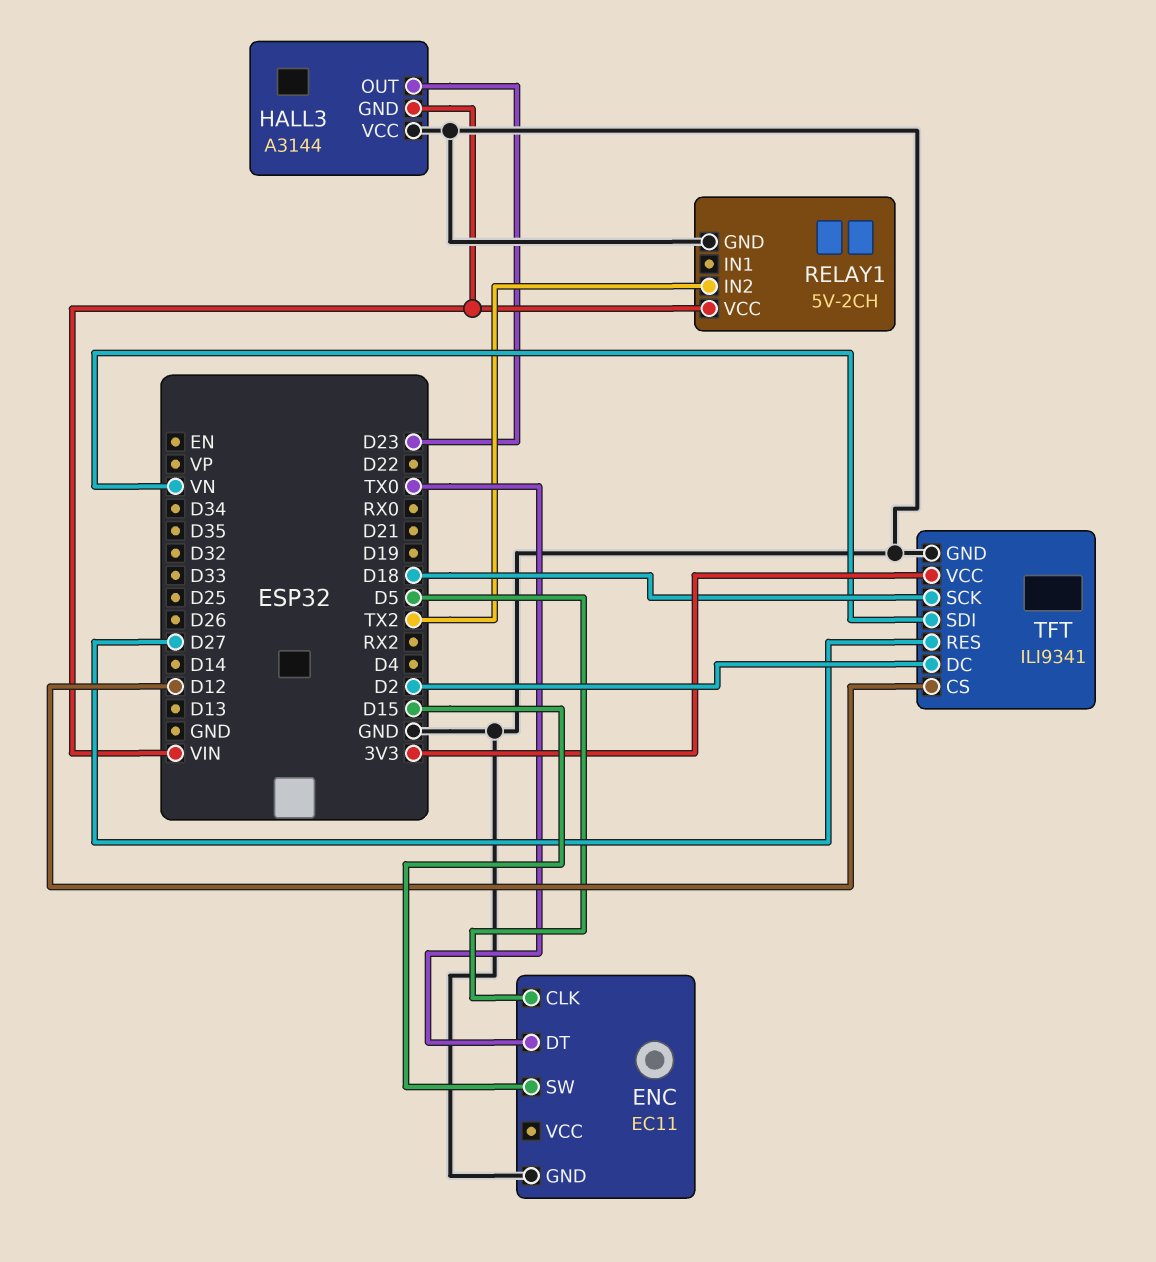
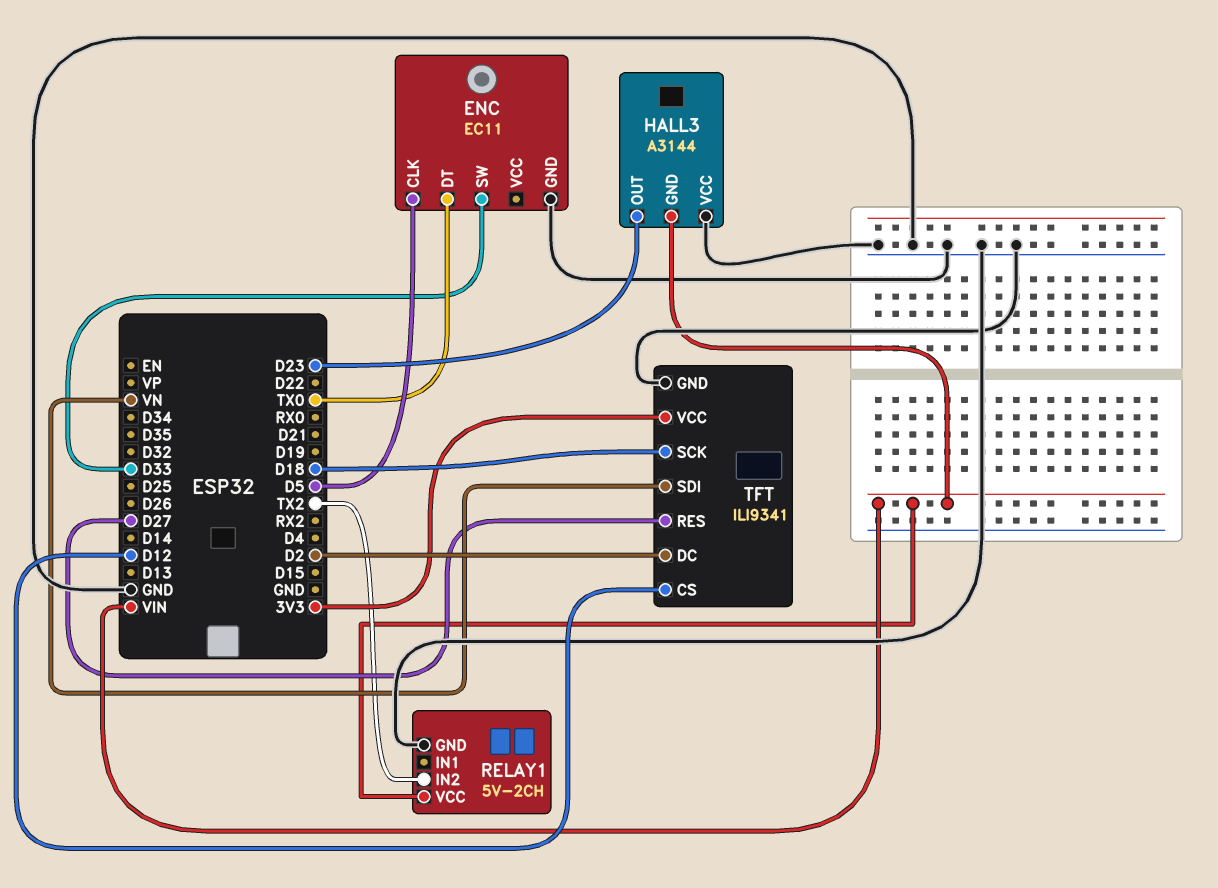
ENC pin SW: D15 -> D33

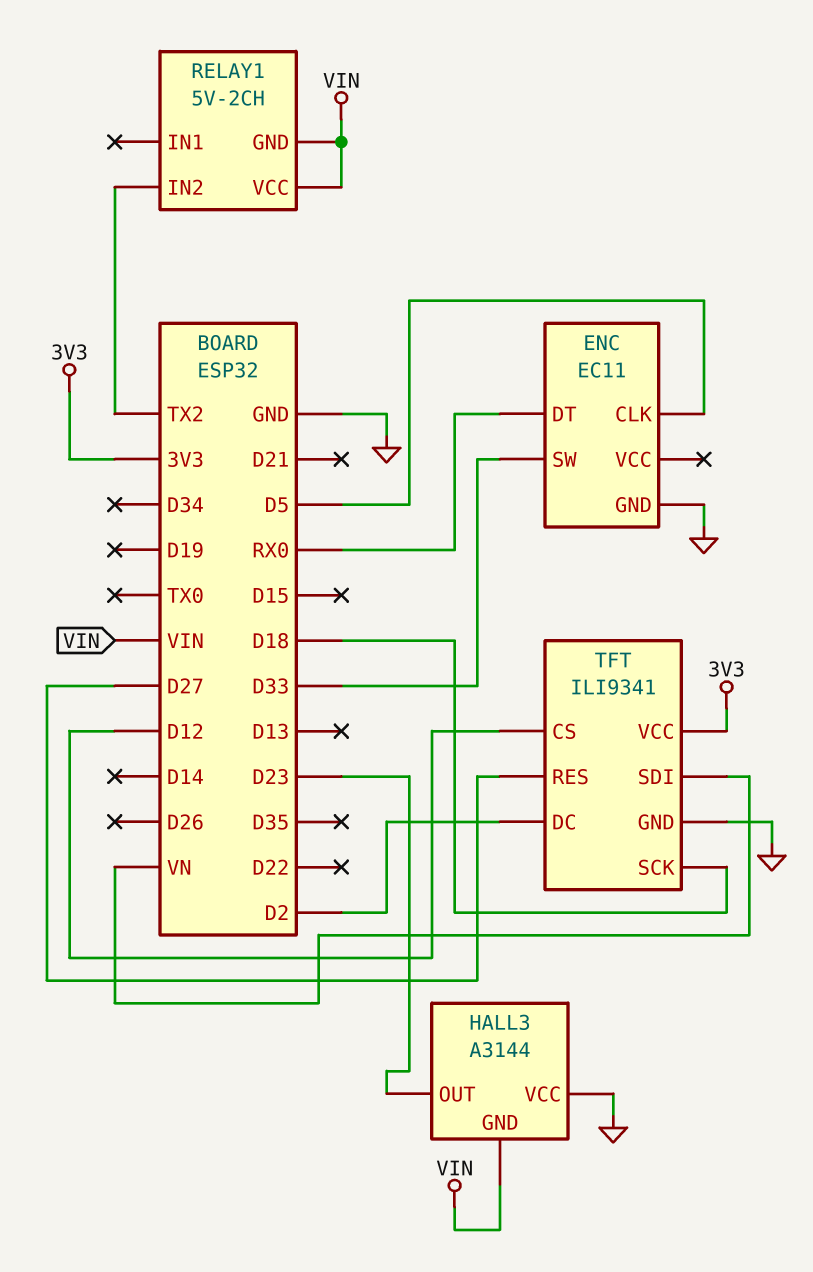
ENC pin DT: TX0 -> RX0
RELAY1 pin GND: GND -> VIN

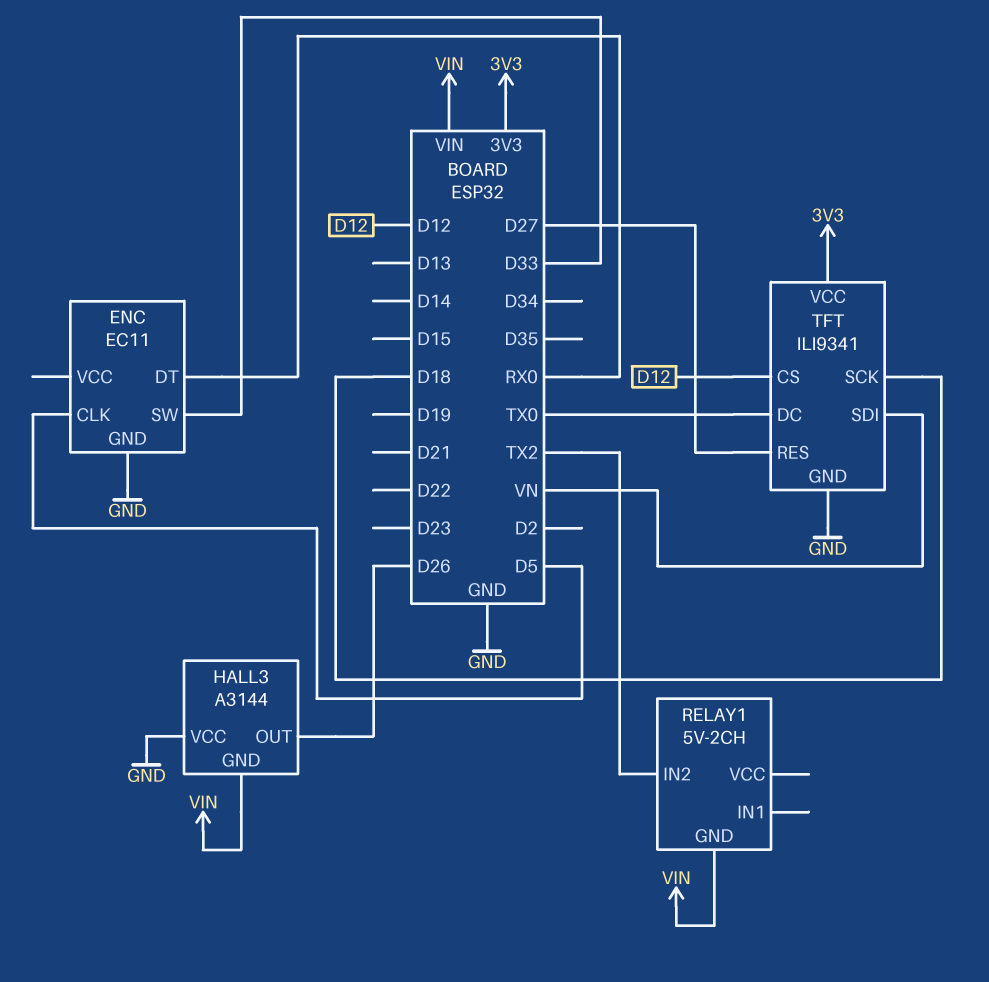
HALL3 pin OUT: D23 -> D26
RELAY1 pin VCC: VIN -> none
TFT pin DC: D2 -> TX0

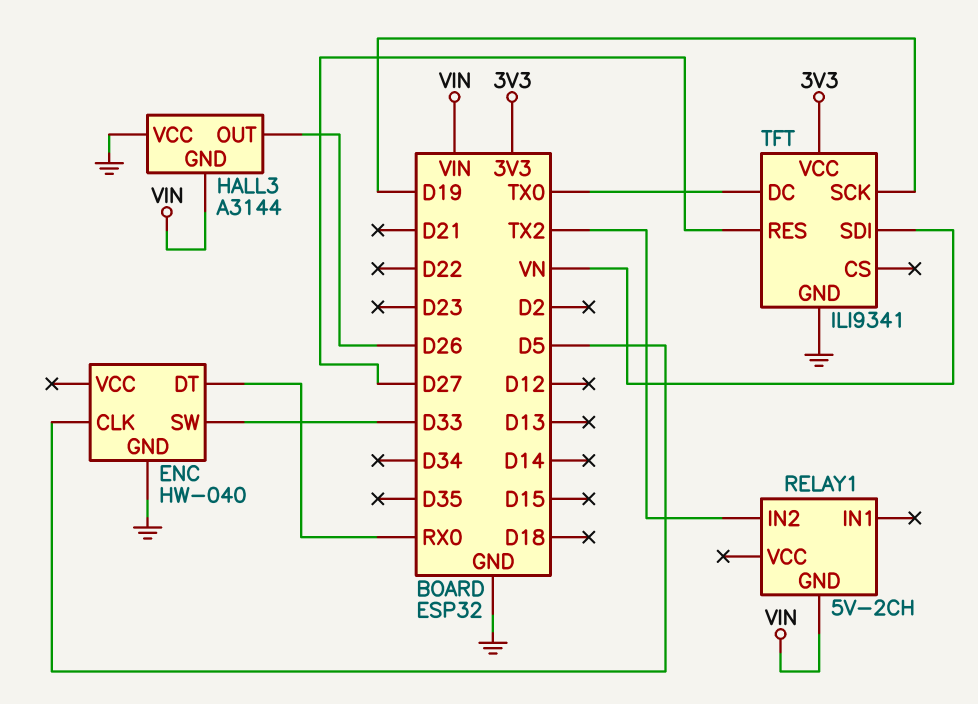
ENC: EC11 -> HW-040
TFT pin CS: D12 -> none
TFT pin SCK: D18 -> D19

